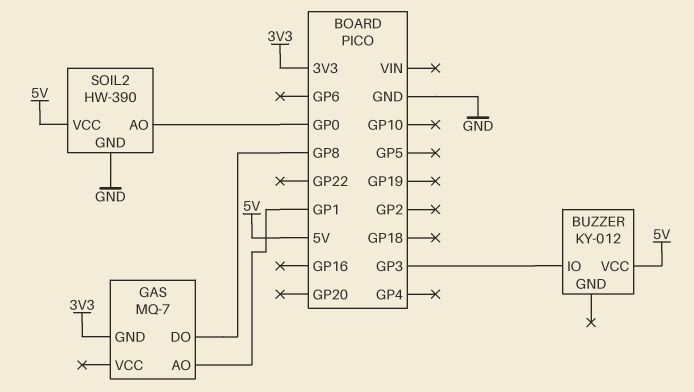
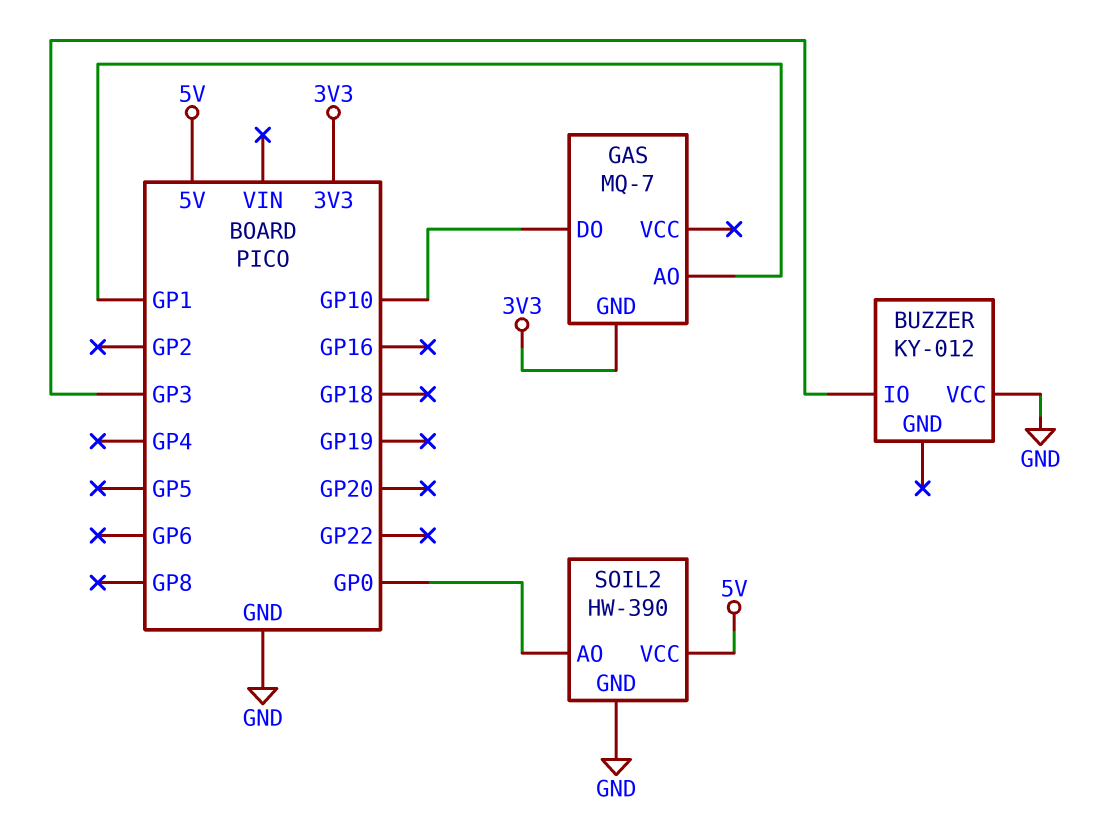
BUZZER pin VCC: 5V -> GND
GAS pin DO: GP8 -> GP10

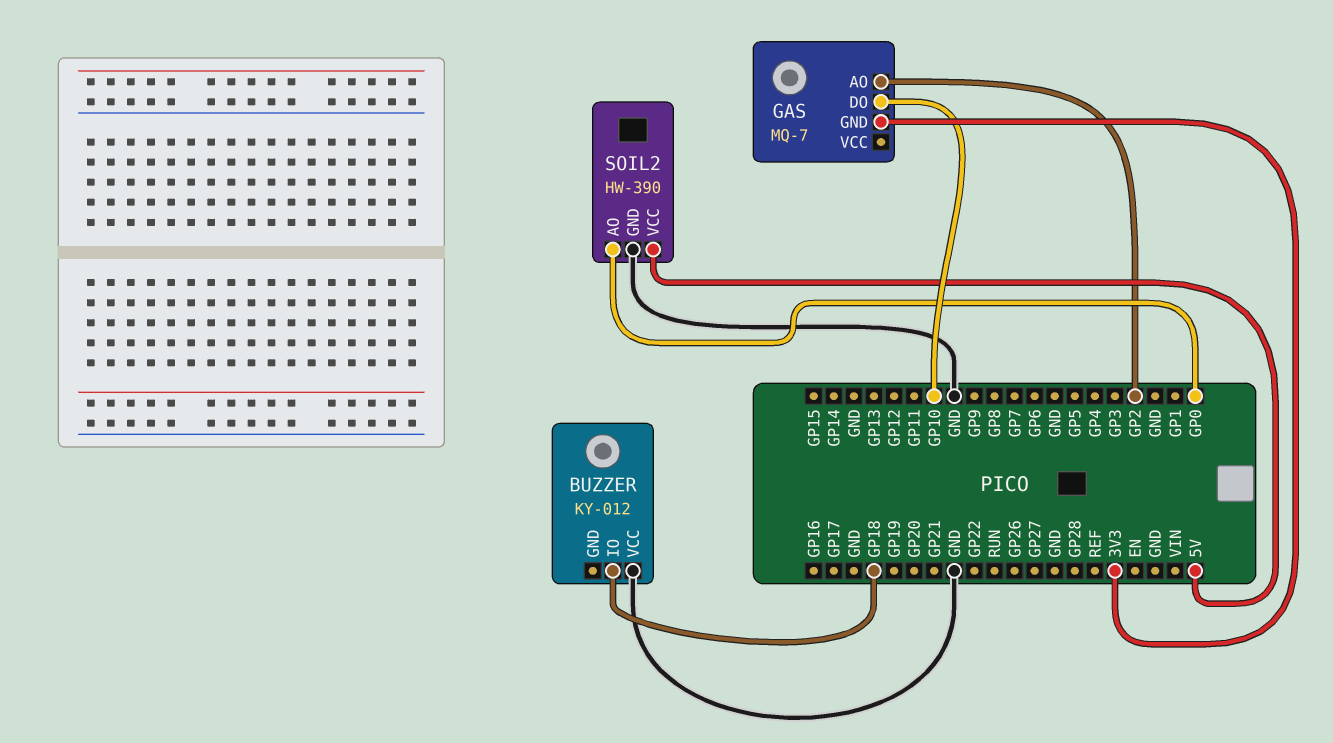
BUZZER pin IO: GP3 -> GP18
GAS pin AO: GP1 -> GP2

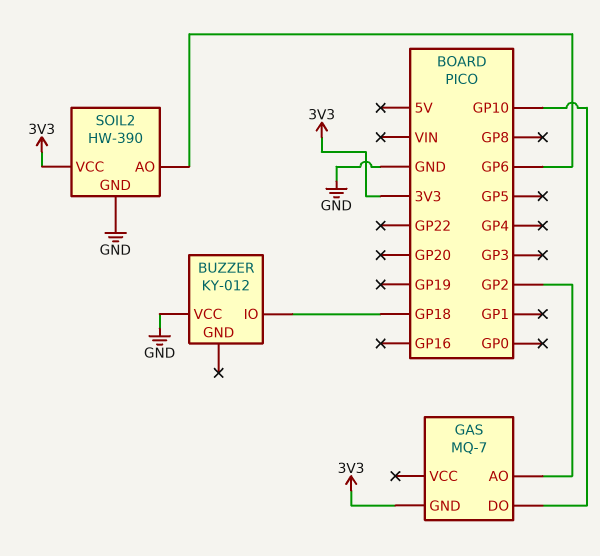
SOIL2 pin AO: GP0 -> GP6
SOIL2 pin VCC: 5V -> 3V3

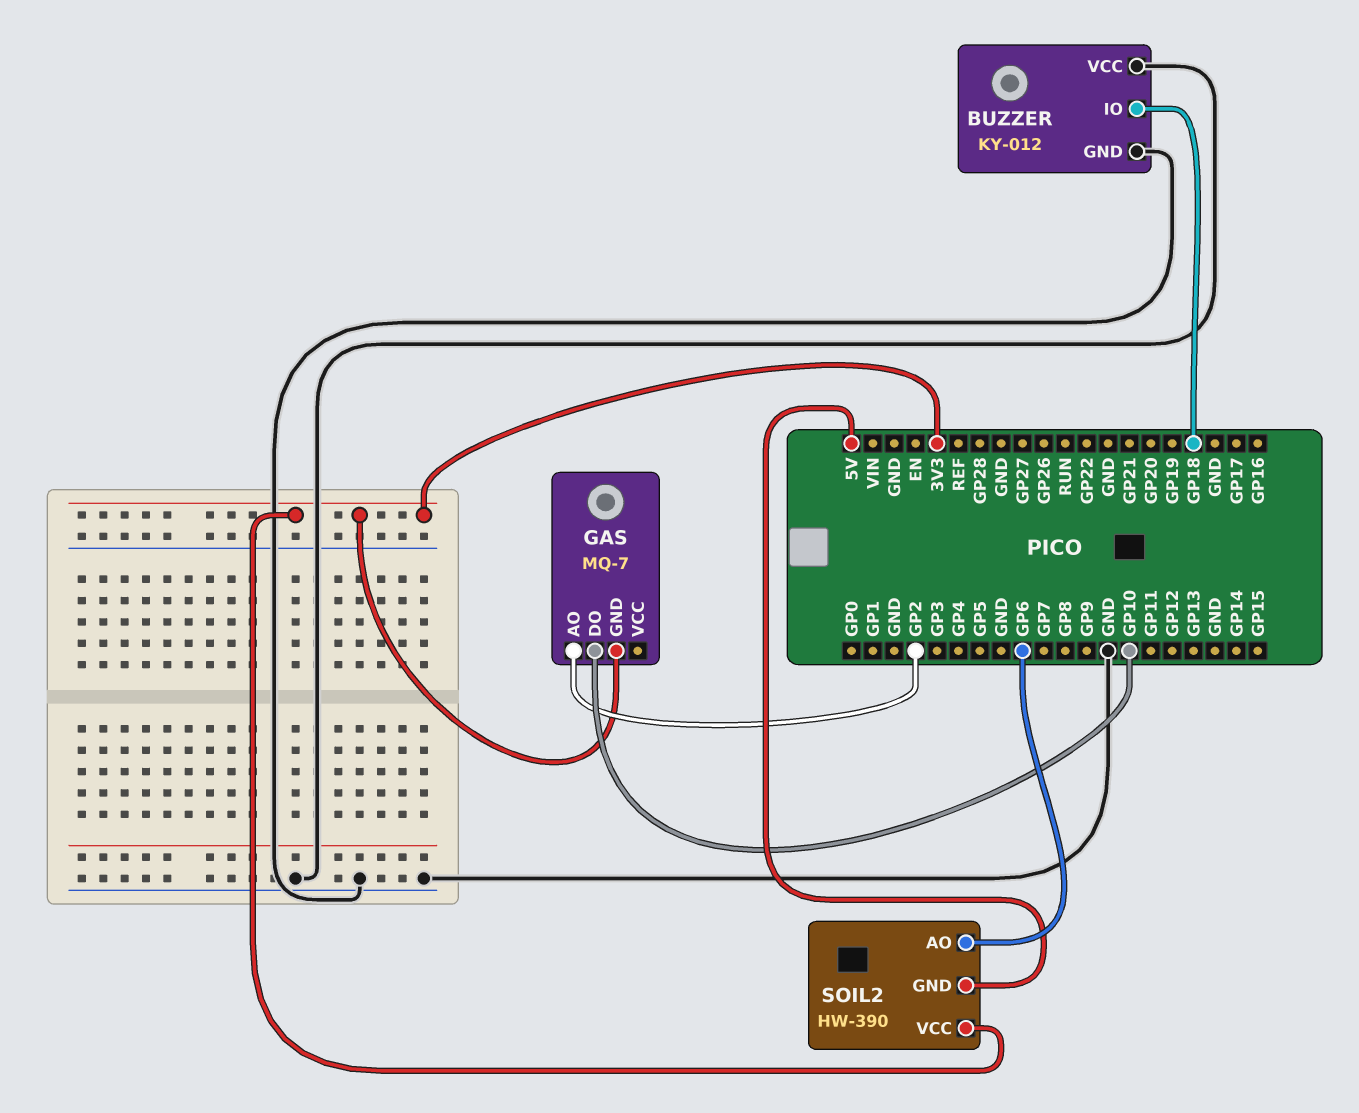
BUZZER pin GND: none -> GND
SOIL2 pin GND: GND -> 5V

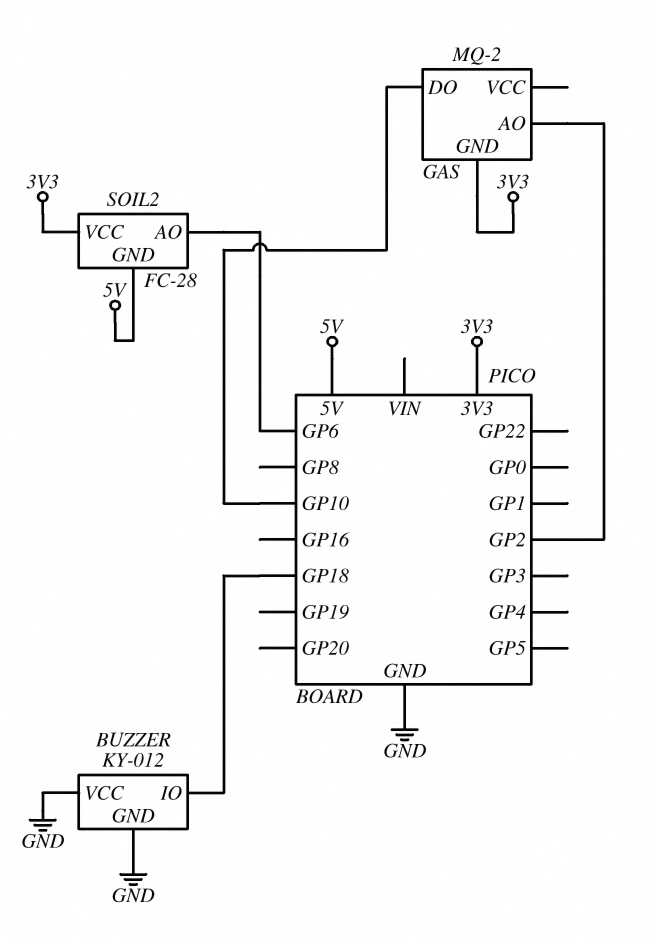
GAS: MQ-7 -> MQ-2
SOIL2: HW-390 -> FC-28

